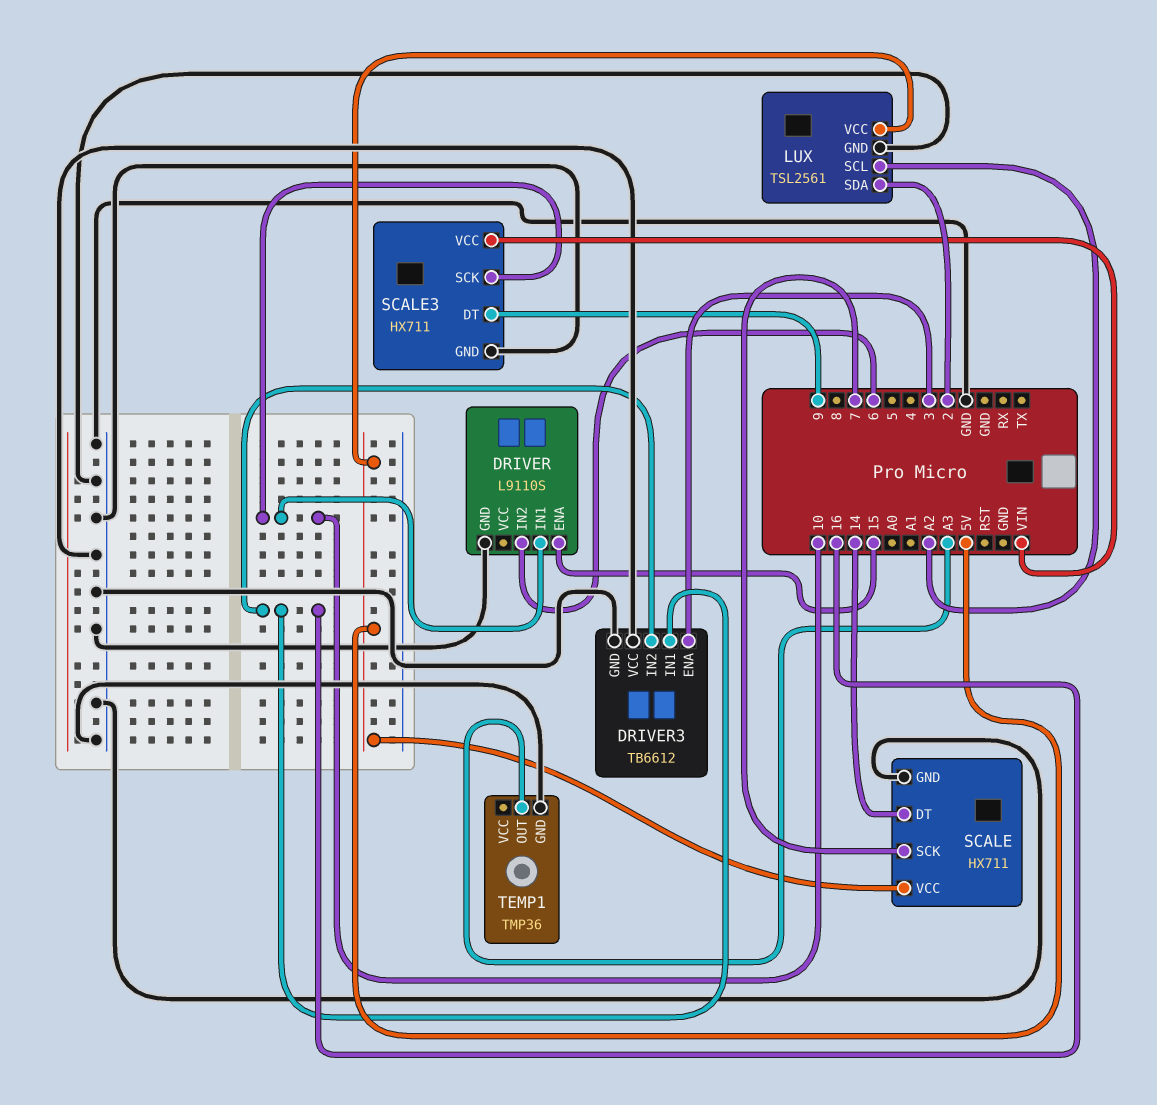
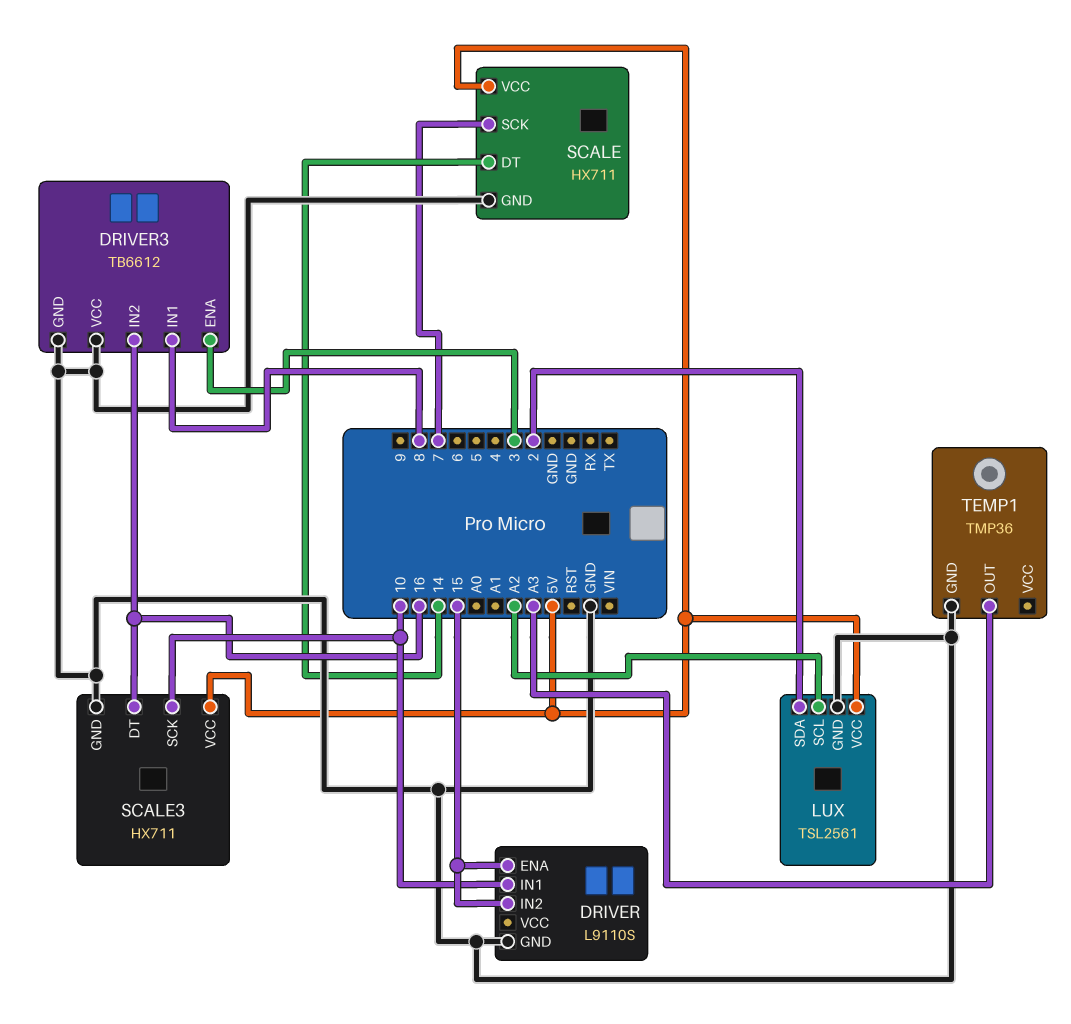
DRIVER pin IN2: 6 -> 15
DRIVER3 pin IN1: 16 -> 8
SCALE3 pin DT: 9 -> 16
SCALE3 pin VCC: VIN -> 5V

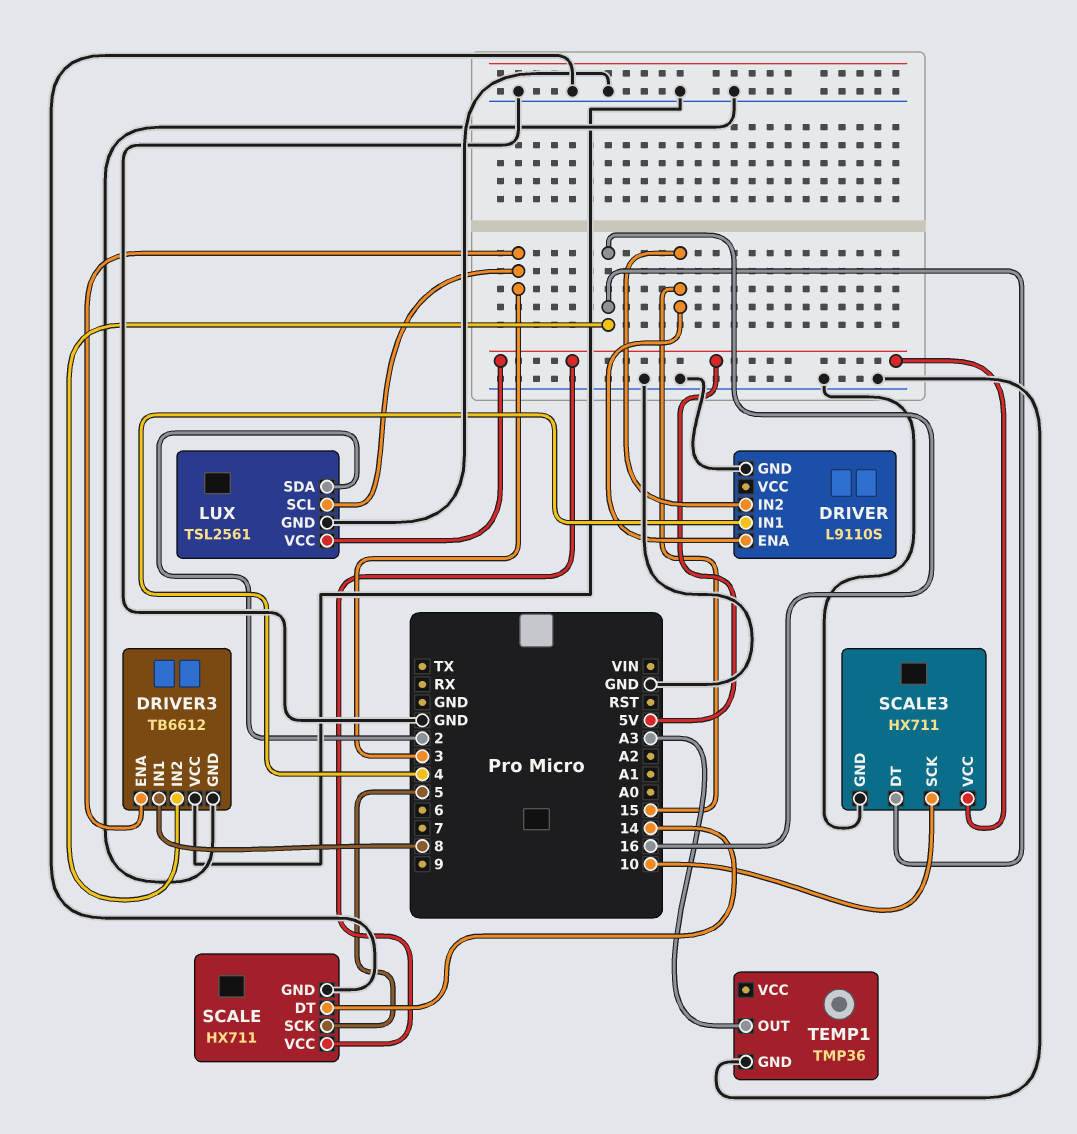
DRIVER pin IN1: 10 -> 4
LUX pin SCL: A2 -> 3
SCALE pin SCK: 7 -> 5

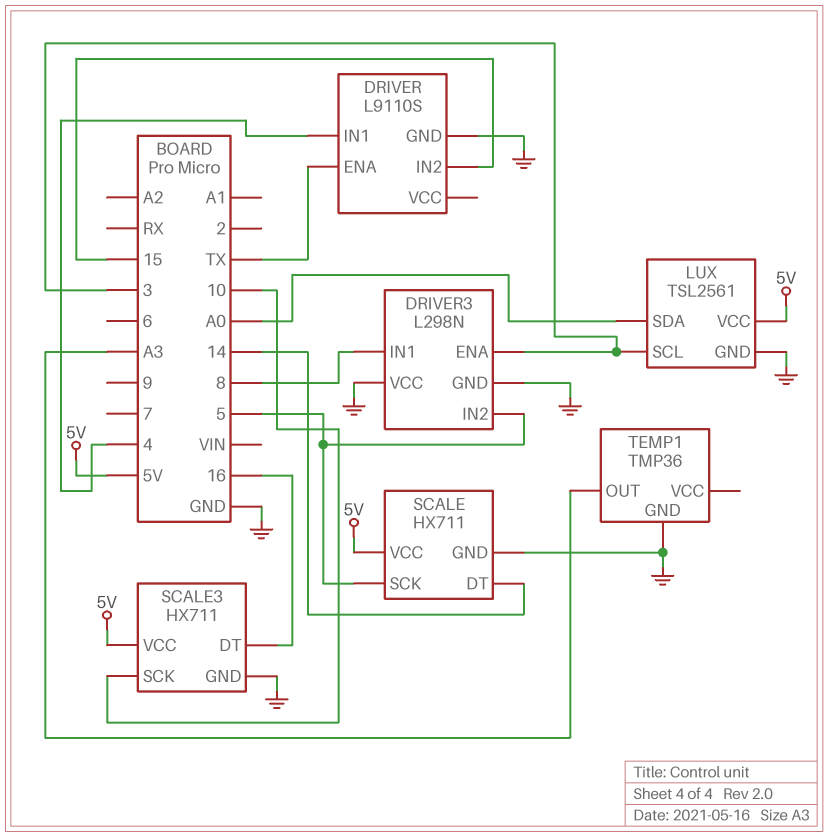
DRIVER pin ENA: 15 -> TX
DRIVER3: TB6612 -> L298N
DRIVER3 pin IN2: 16 -> 5
LUX pin SDA: 2 -> A0

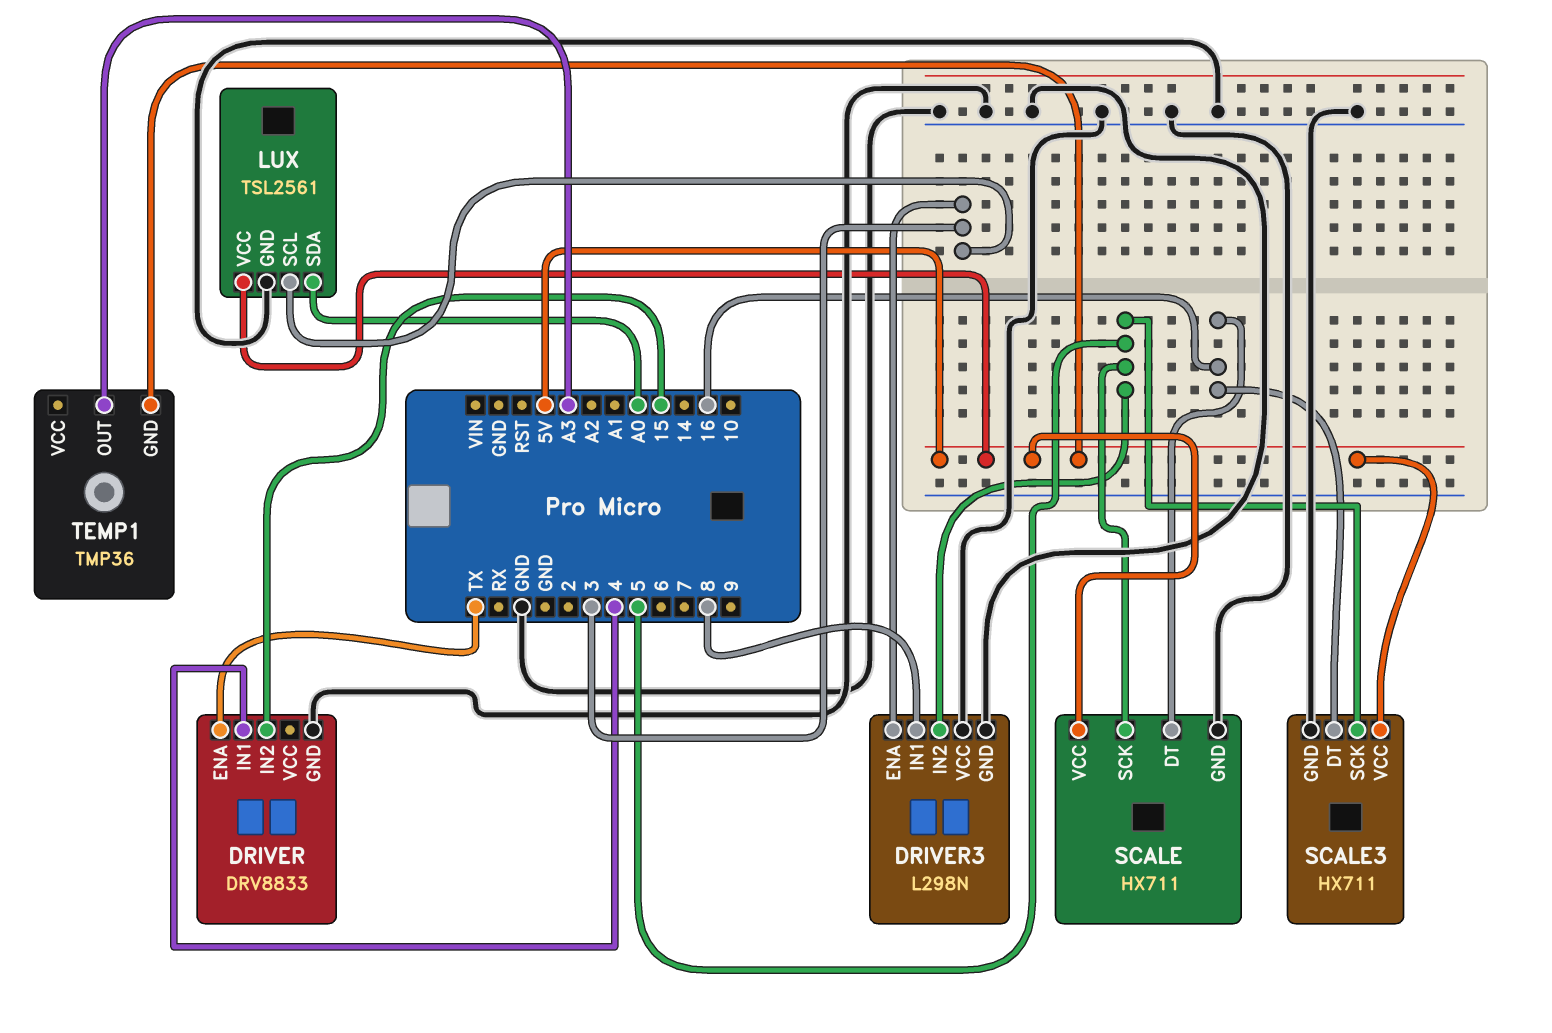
DRIVER: L9110S -> DRV8833
SCALE pin DT: 14 -> 16
SCALE3 pin SCK: 10 -> 5
TEMP1 pin GND: GND -> 5V

